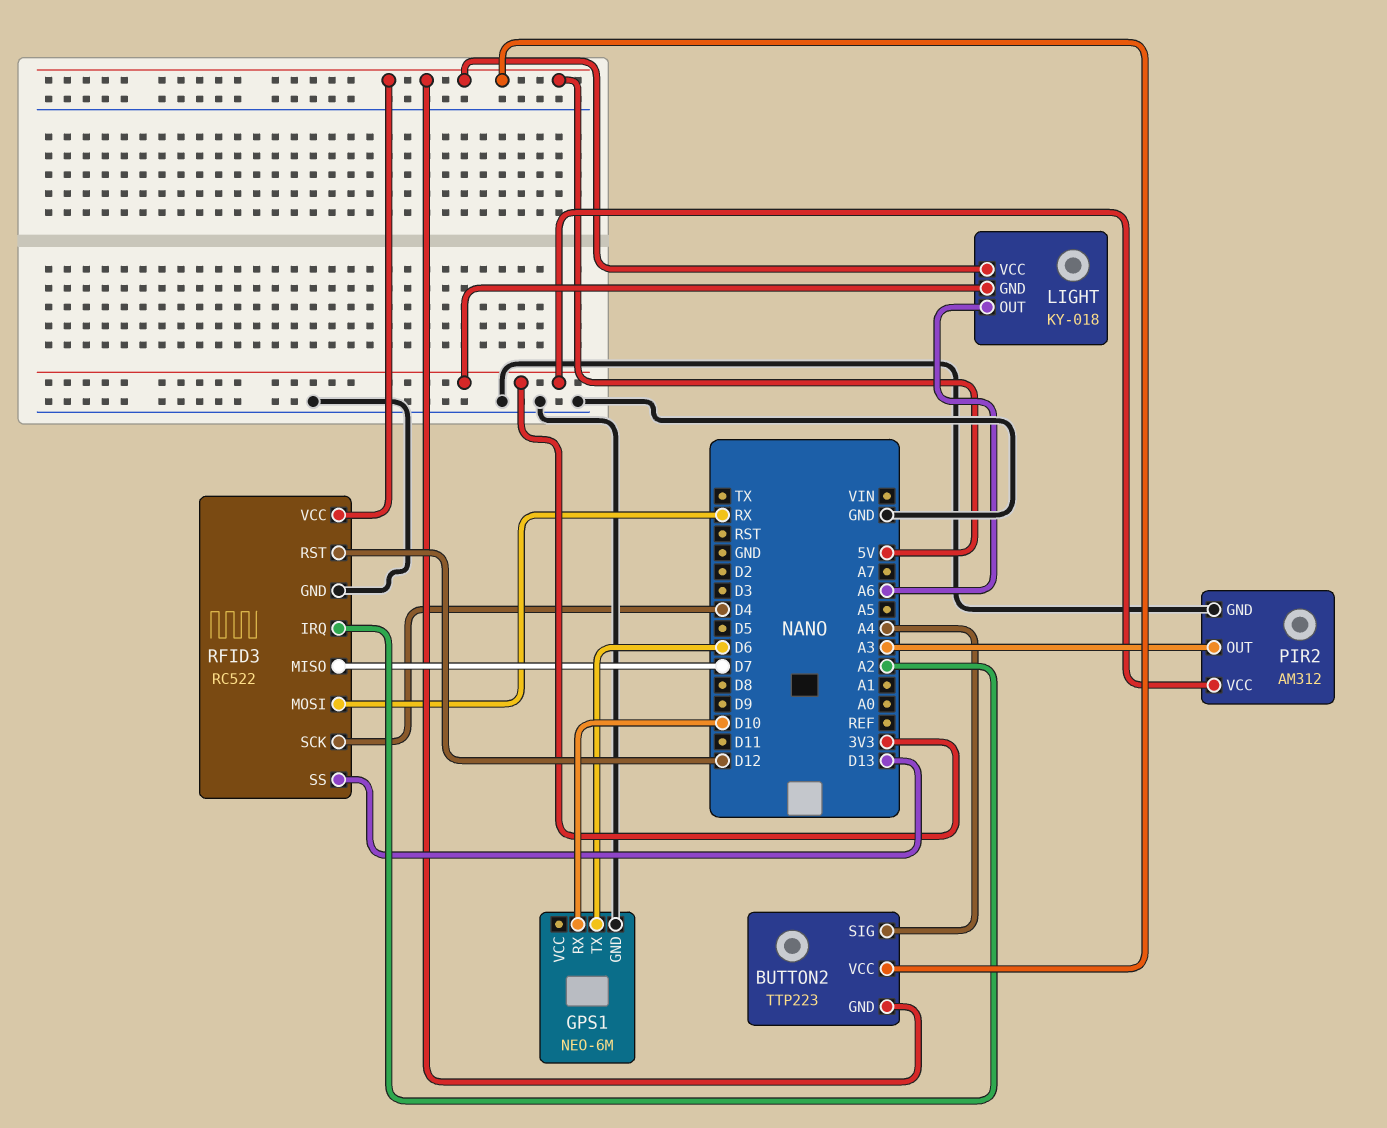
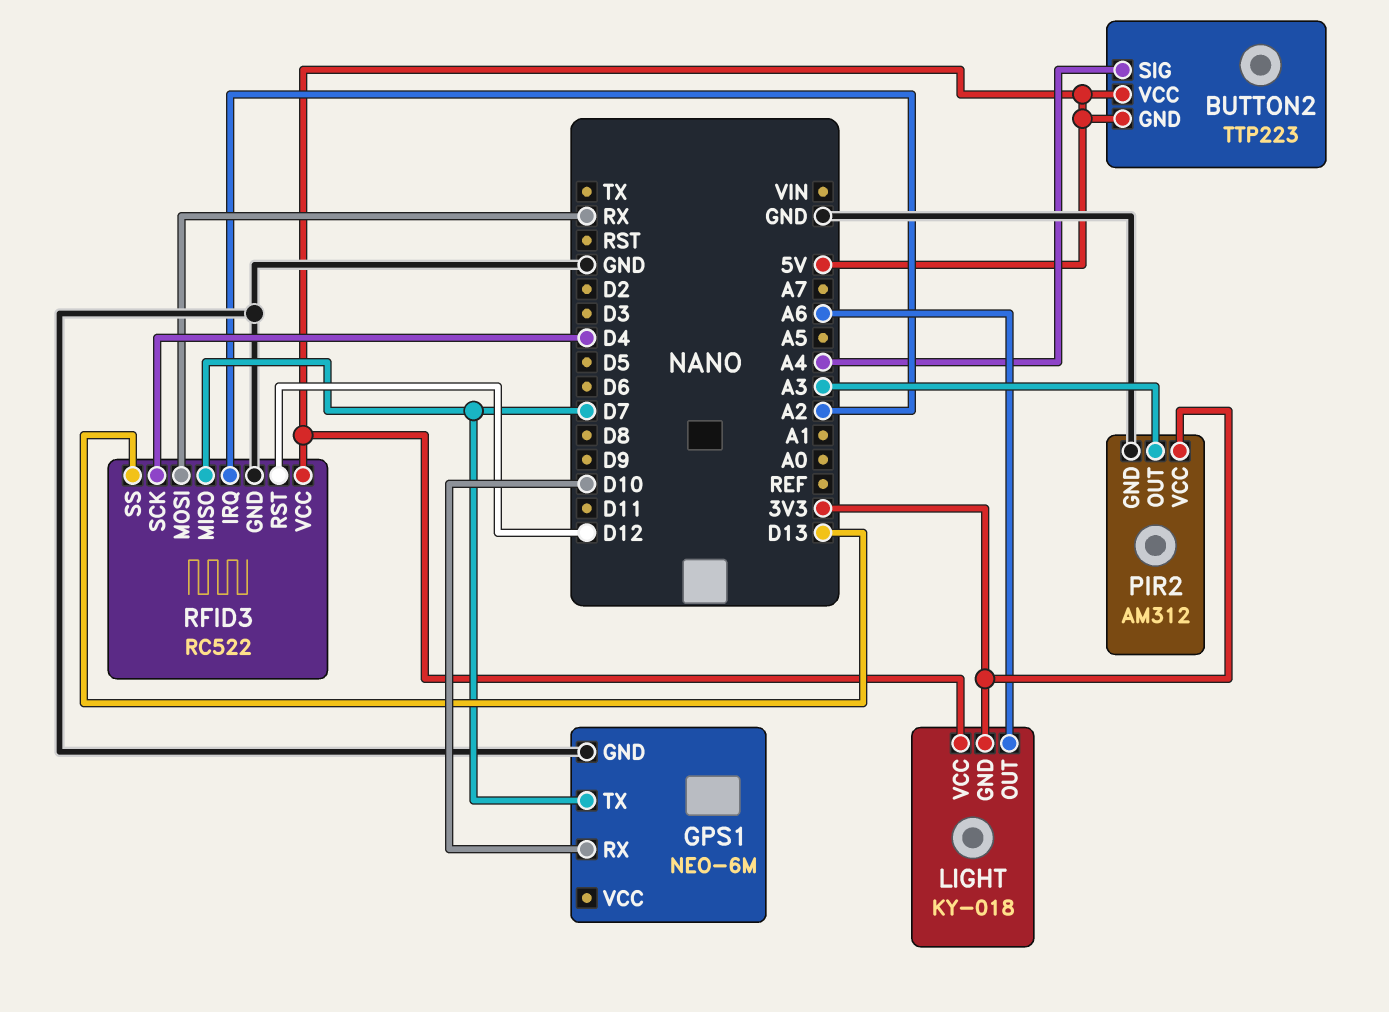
GPS1 pin TX: D6 -> D7

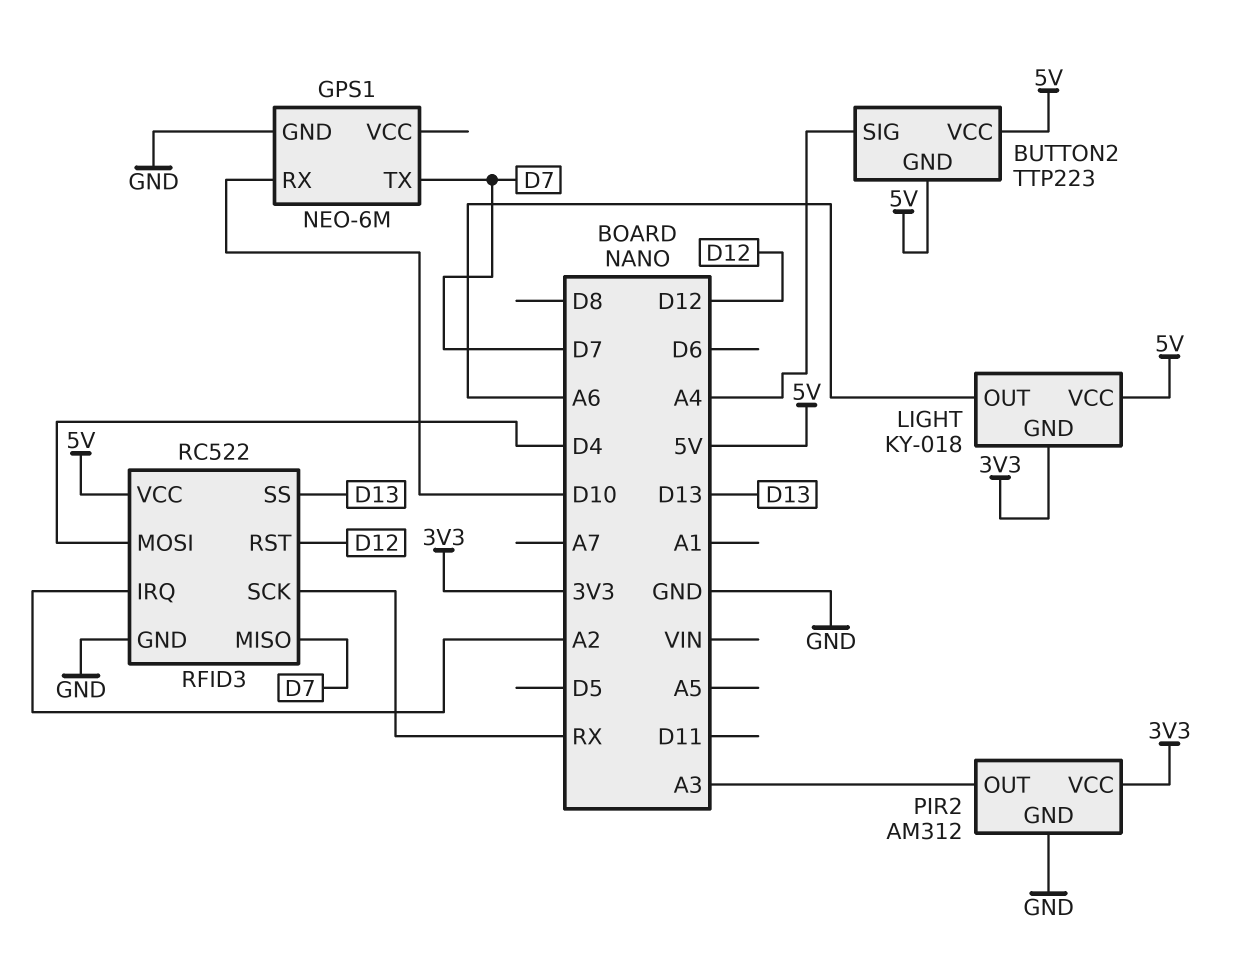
RFID3 pin MOSI: RX -> D4
RFID3 pin SCK: D4 -> RX

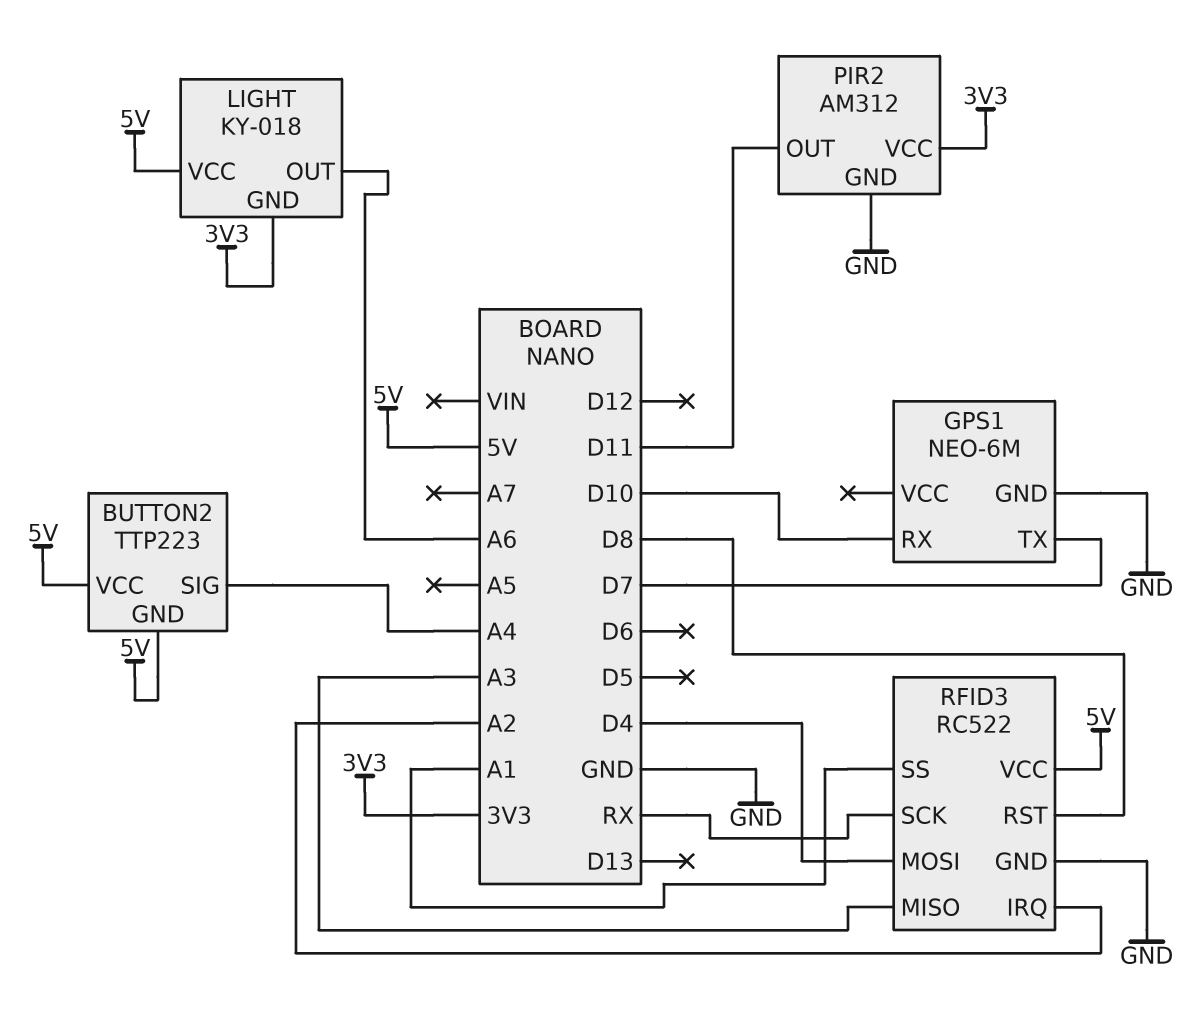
PIR2 pin OUT: A3 -> D11
RFID3 pin MISO: D7 -> A3
RFID3 pin RST: D12 -> D8
RFID3 pin SS: D13 -> A1

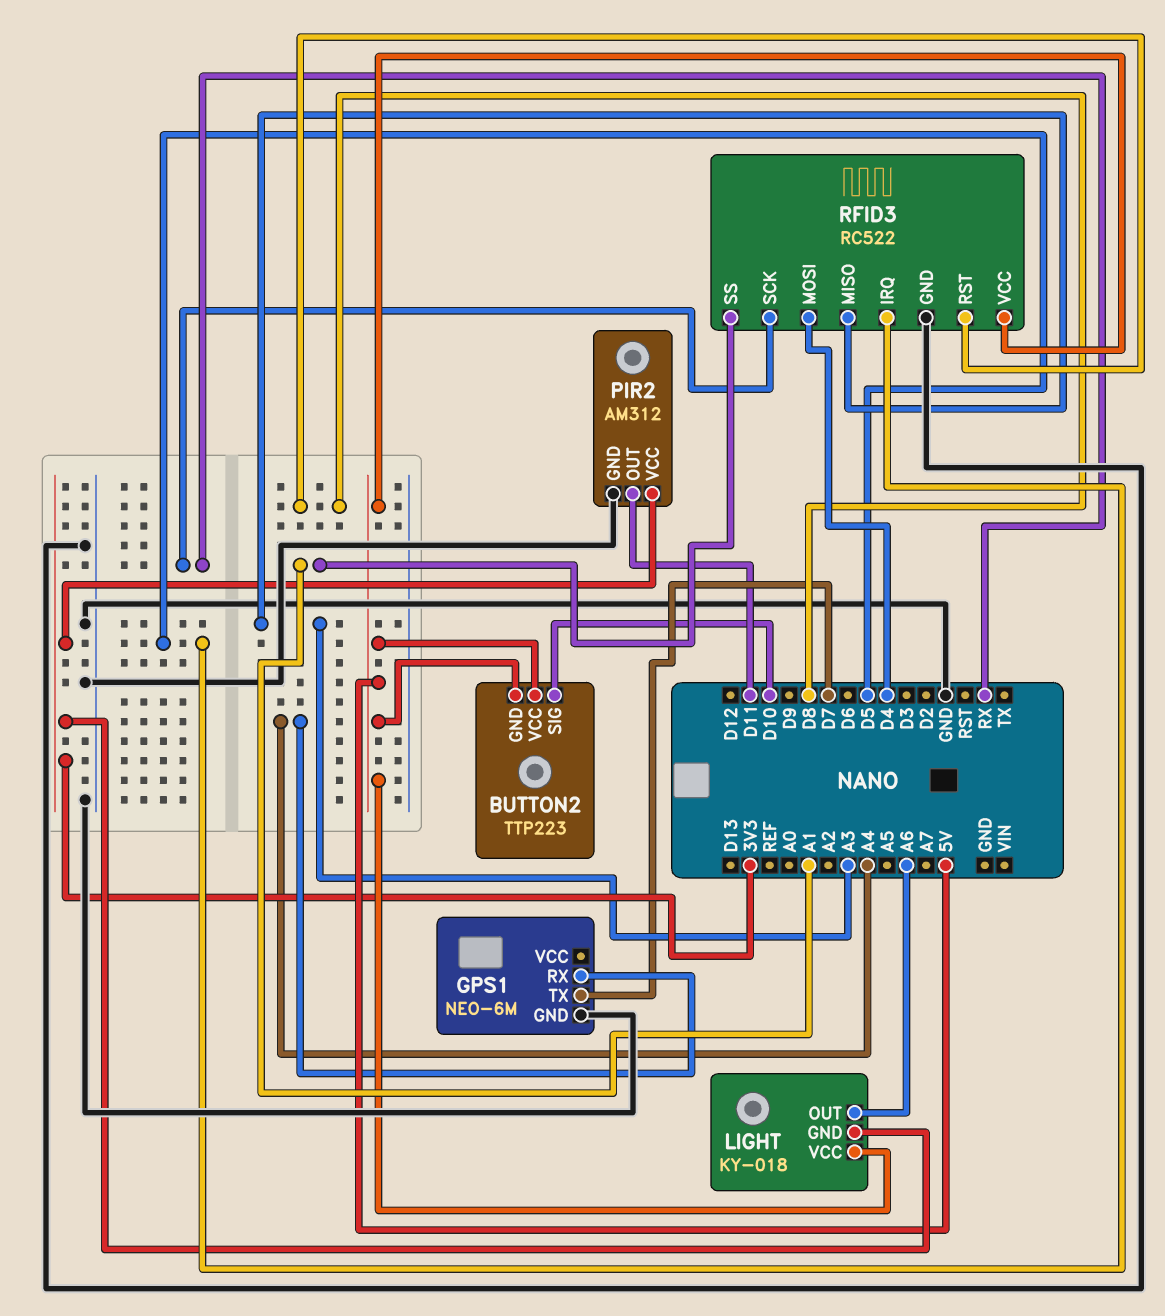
BUTTON2 pin SIG: A4 -> D10
GPS1 pin RX: D10 -> A4
RFID3 pin IRQ: A2 -> D5

